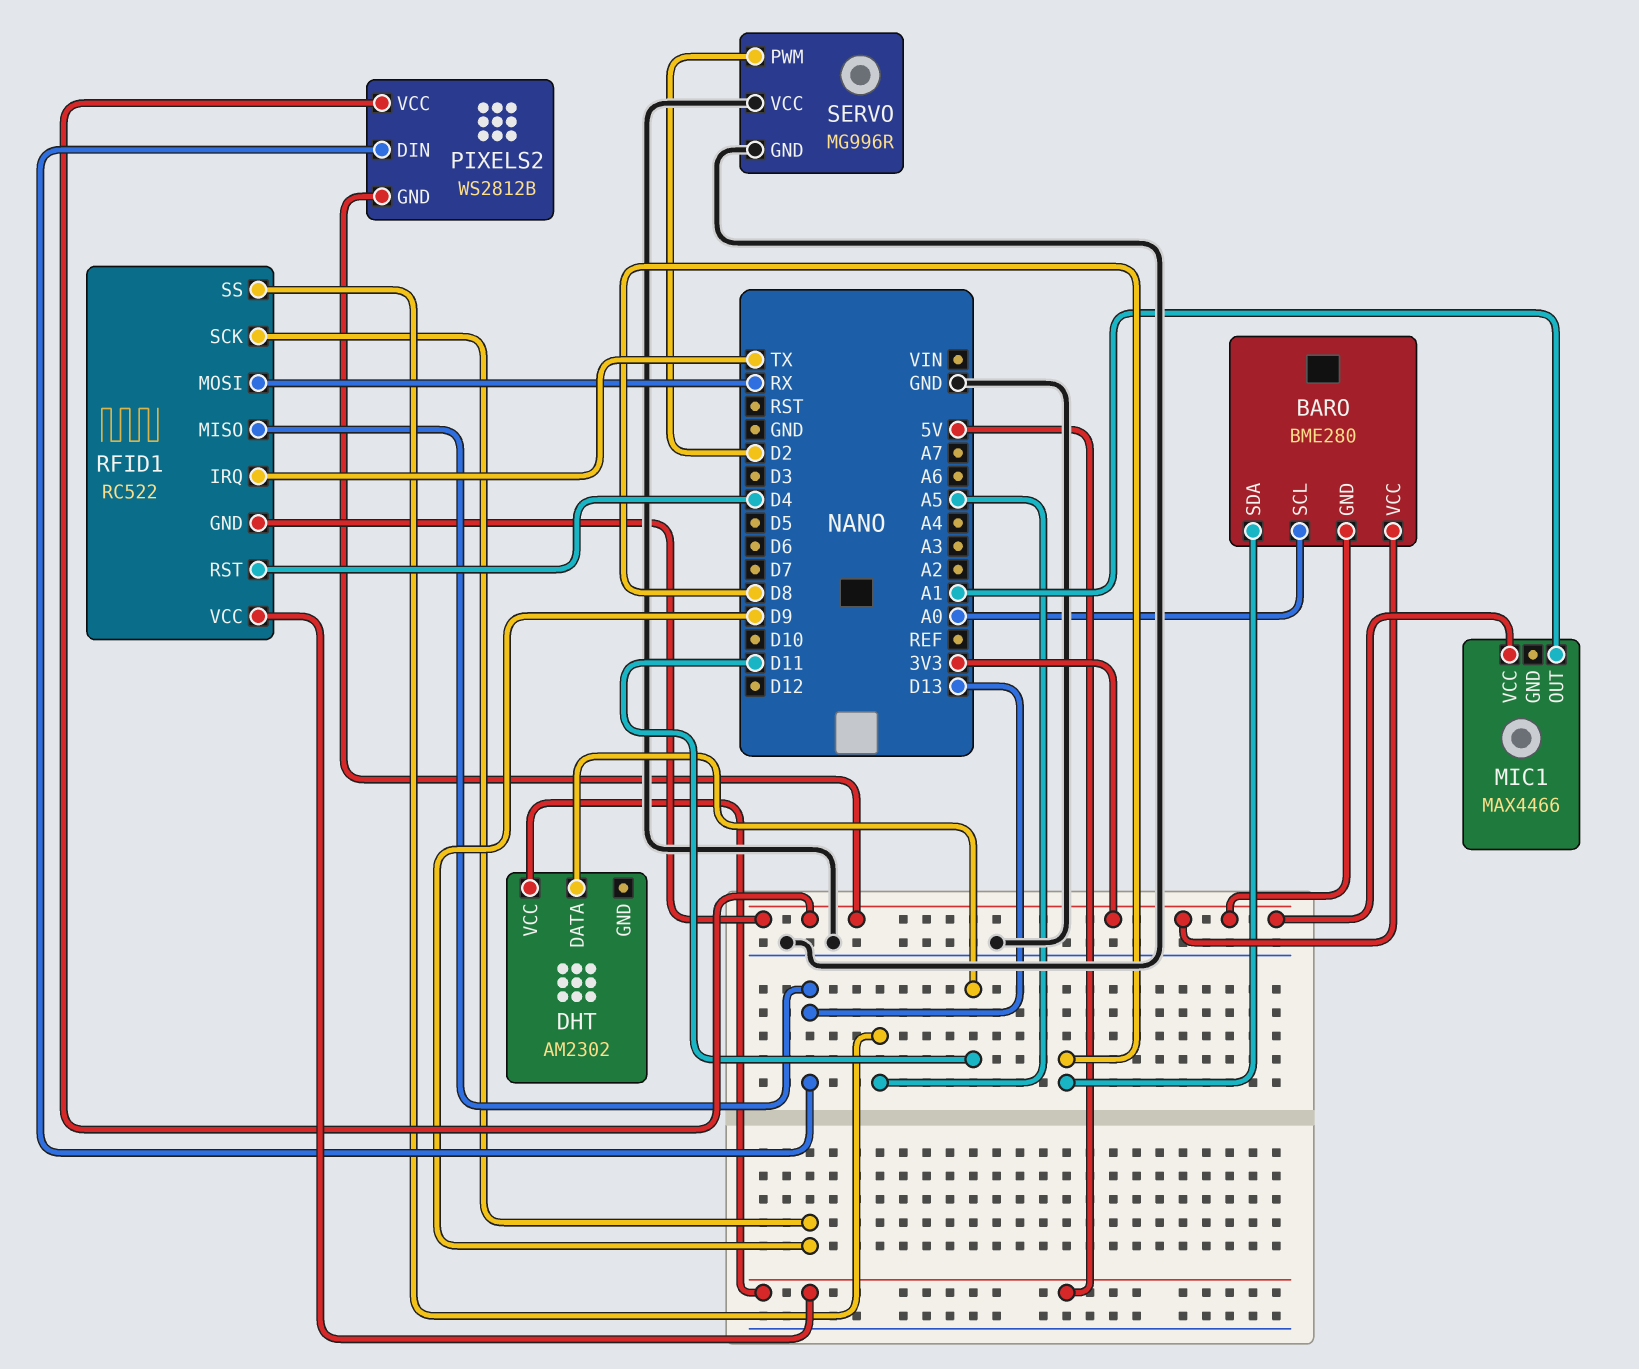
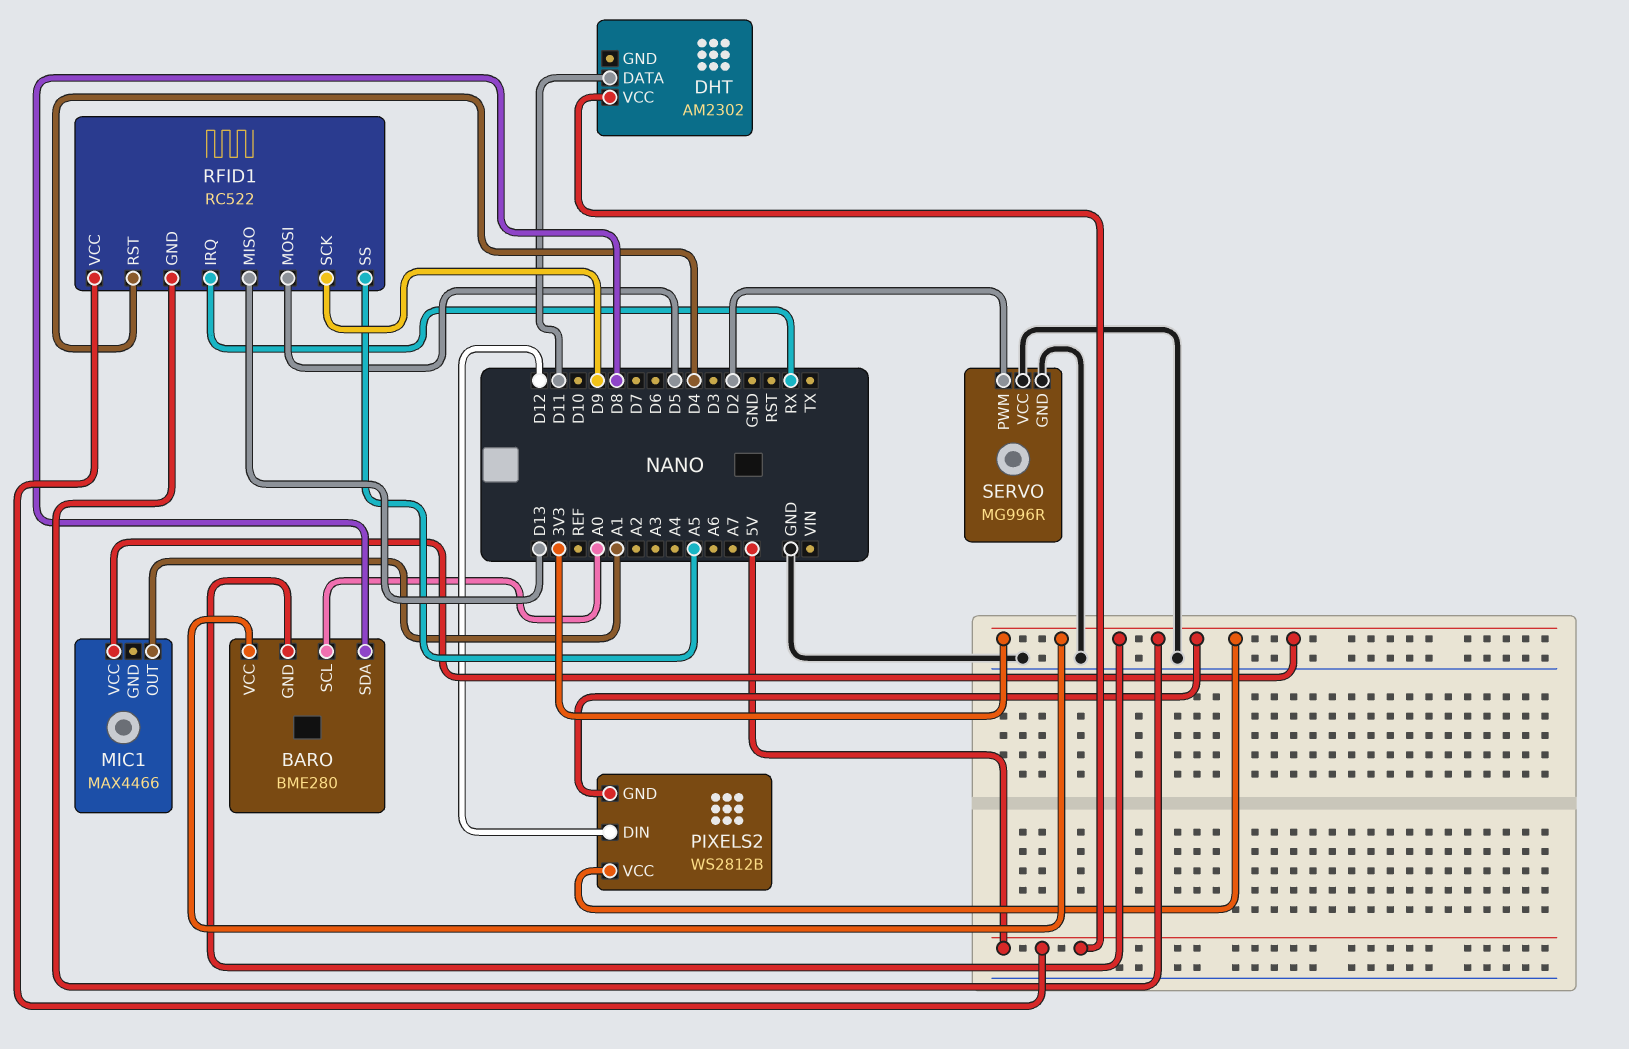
PIXELS2 pin DIN: D13 -> D12
RFID1 pin IRQ: TX -> RX
RFID1 pin MOSI: RX -> D5

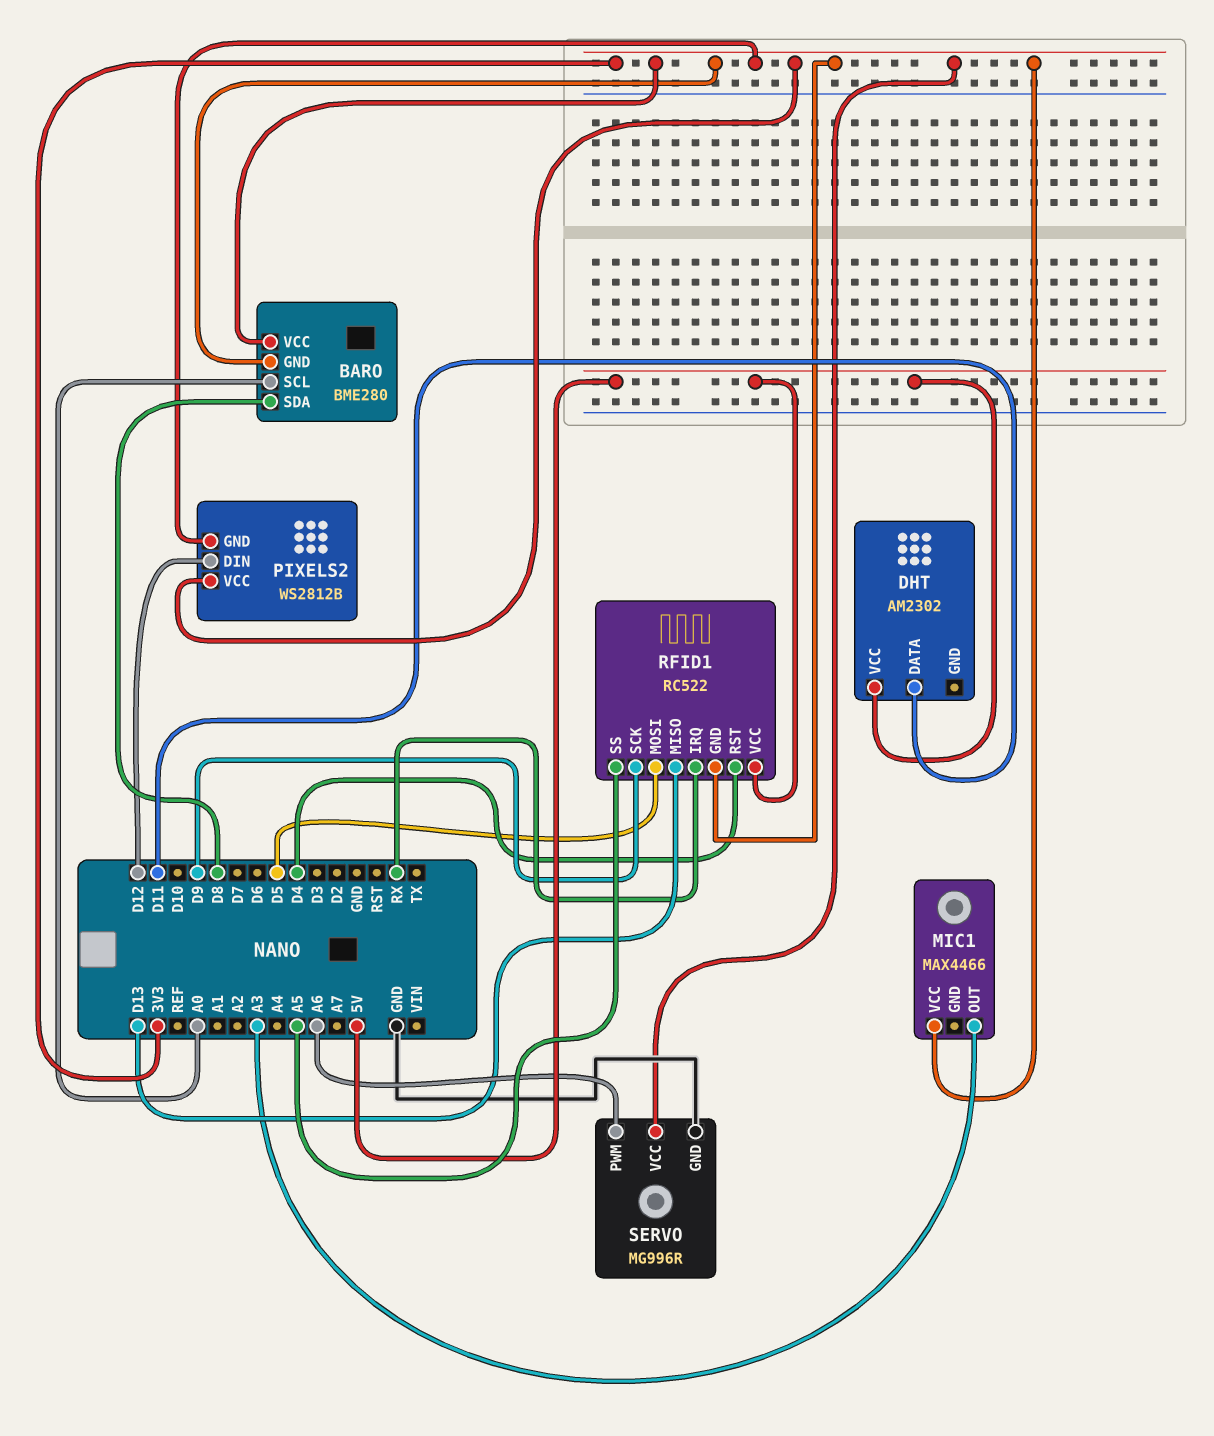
MIC1 pin OUT: A1 -> A3
SERVO pin PWM: D2 -> A6
SERVO pin VCC: GND -> 3V3

